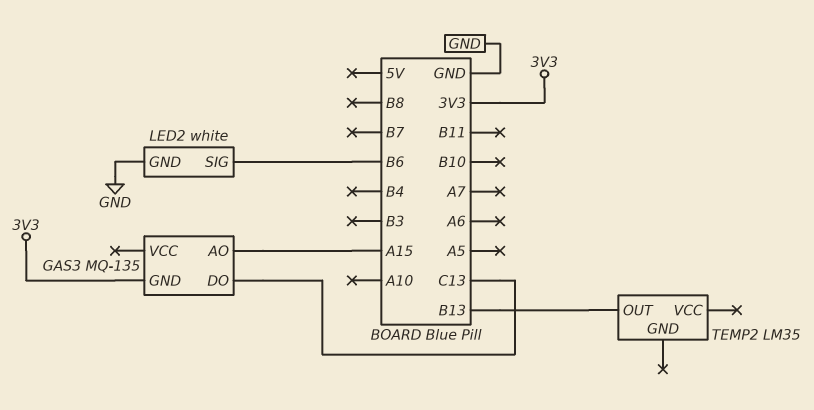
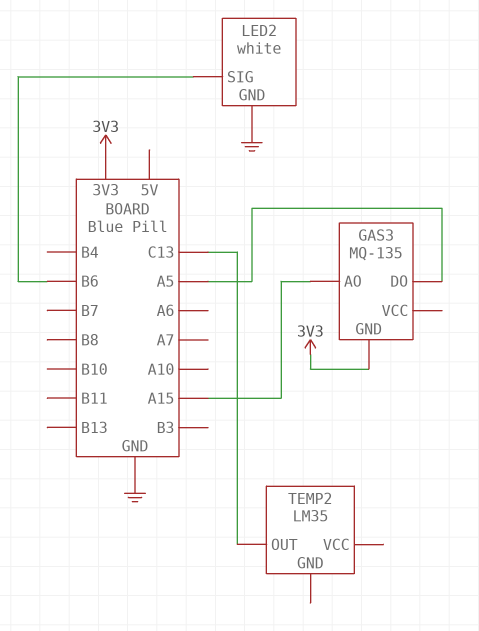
GAS3 pin DO: C13 -> A5
TEMP2 pin OUT: B13 -> C13

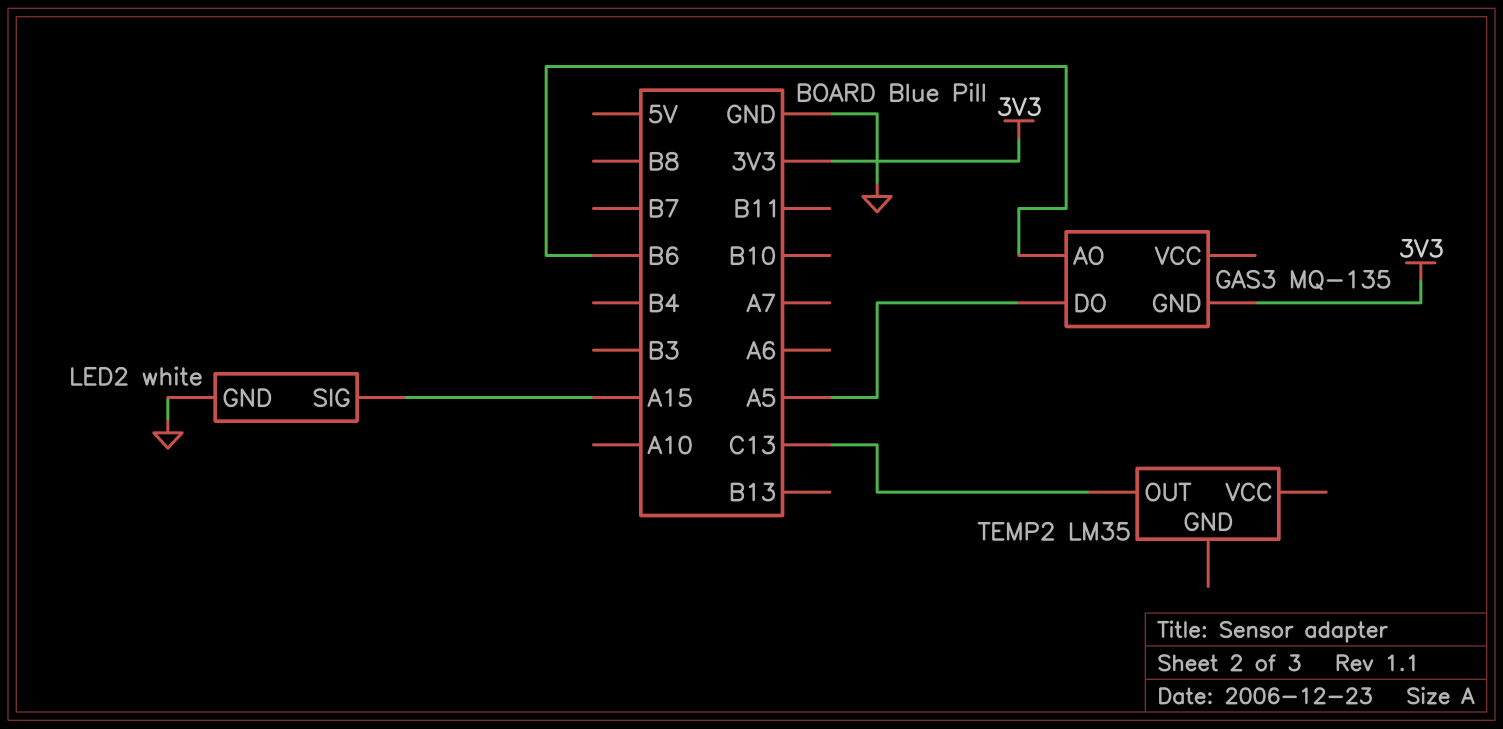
GAS3 pin AO: A15 -> B6
LED2 pin SIG: B6 -> A15

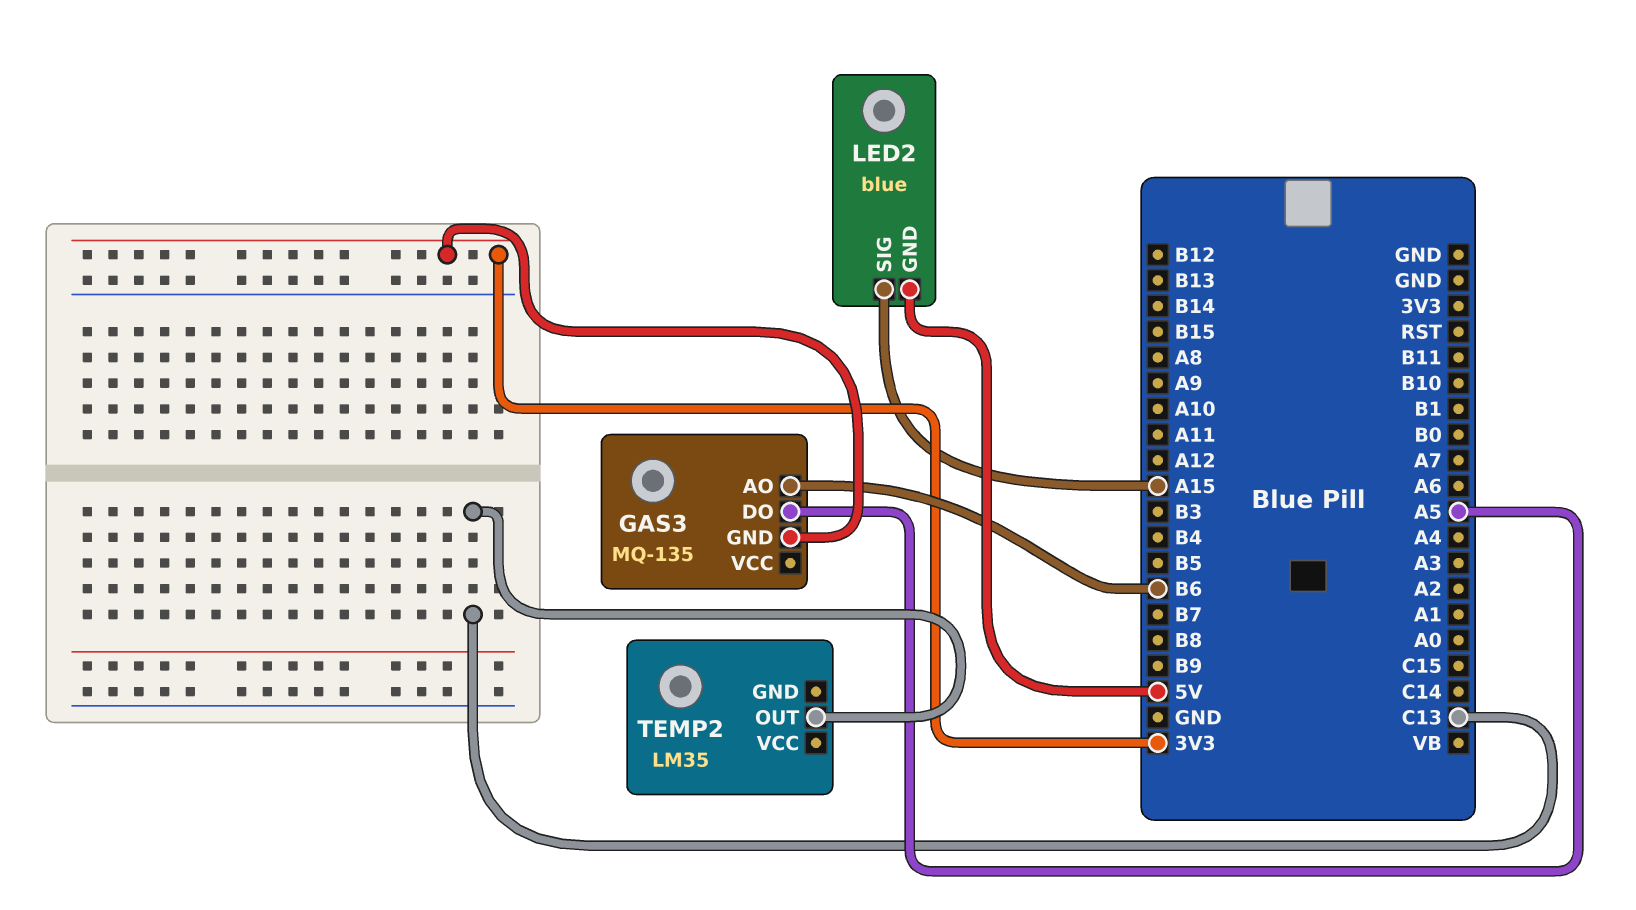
LED2: white -> blue
LED2 pin GND: GND -> 5V

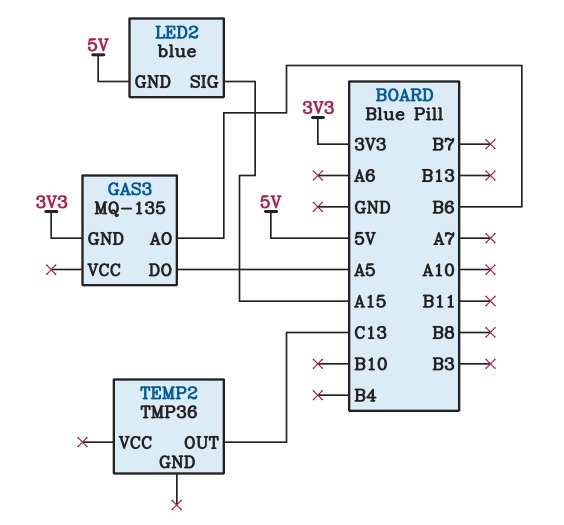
TEMP2: LM35 -> TMP36

